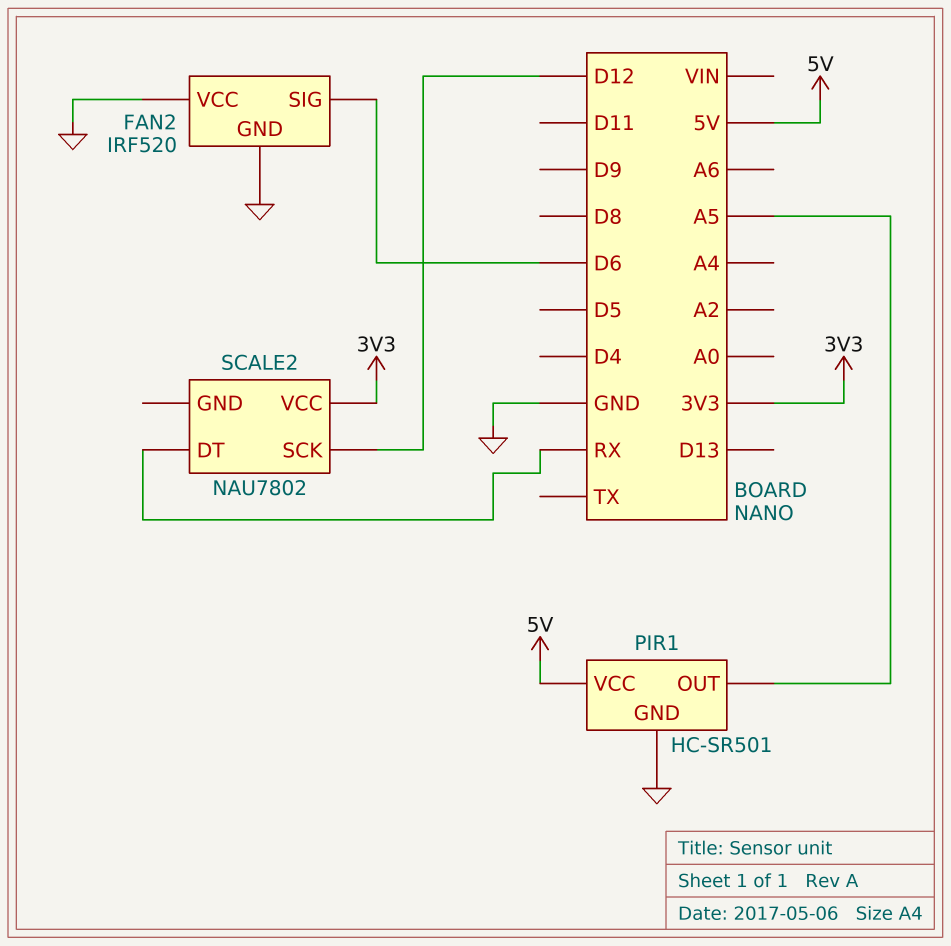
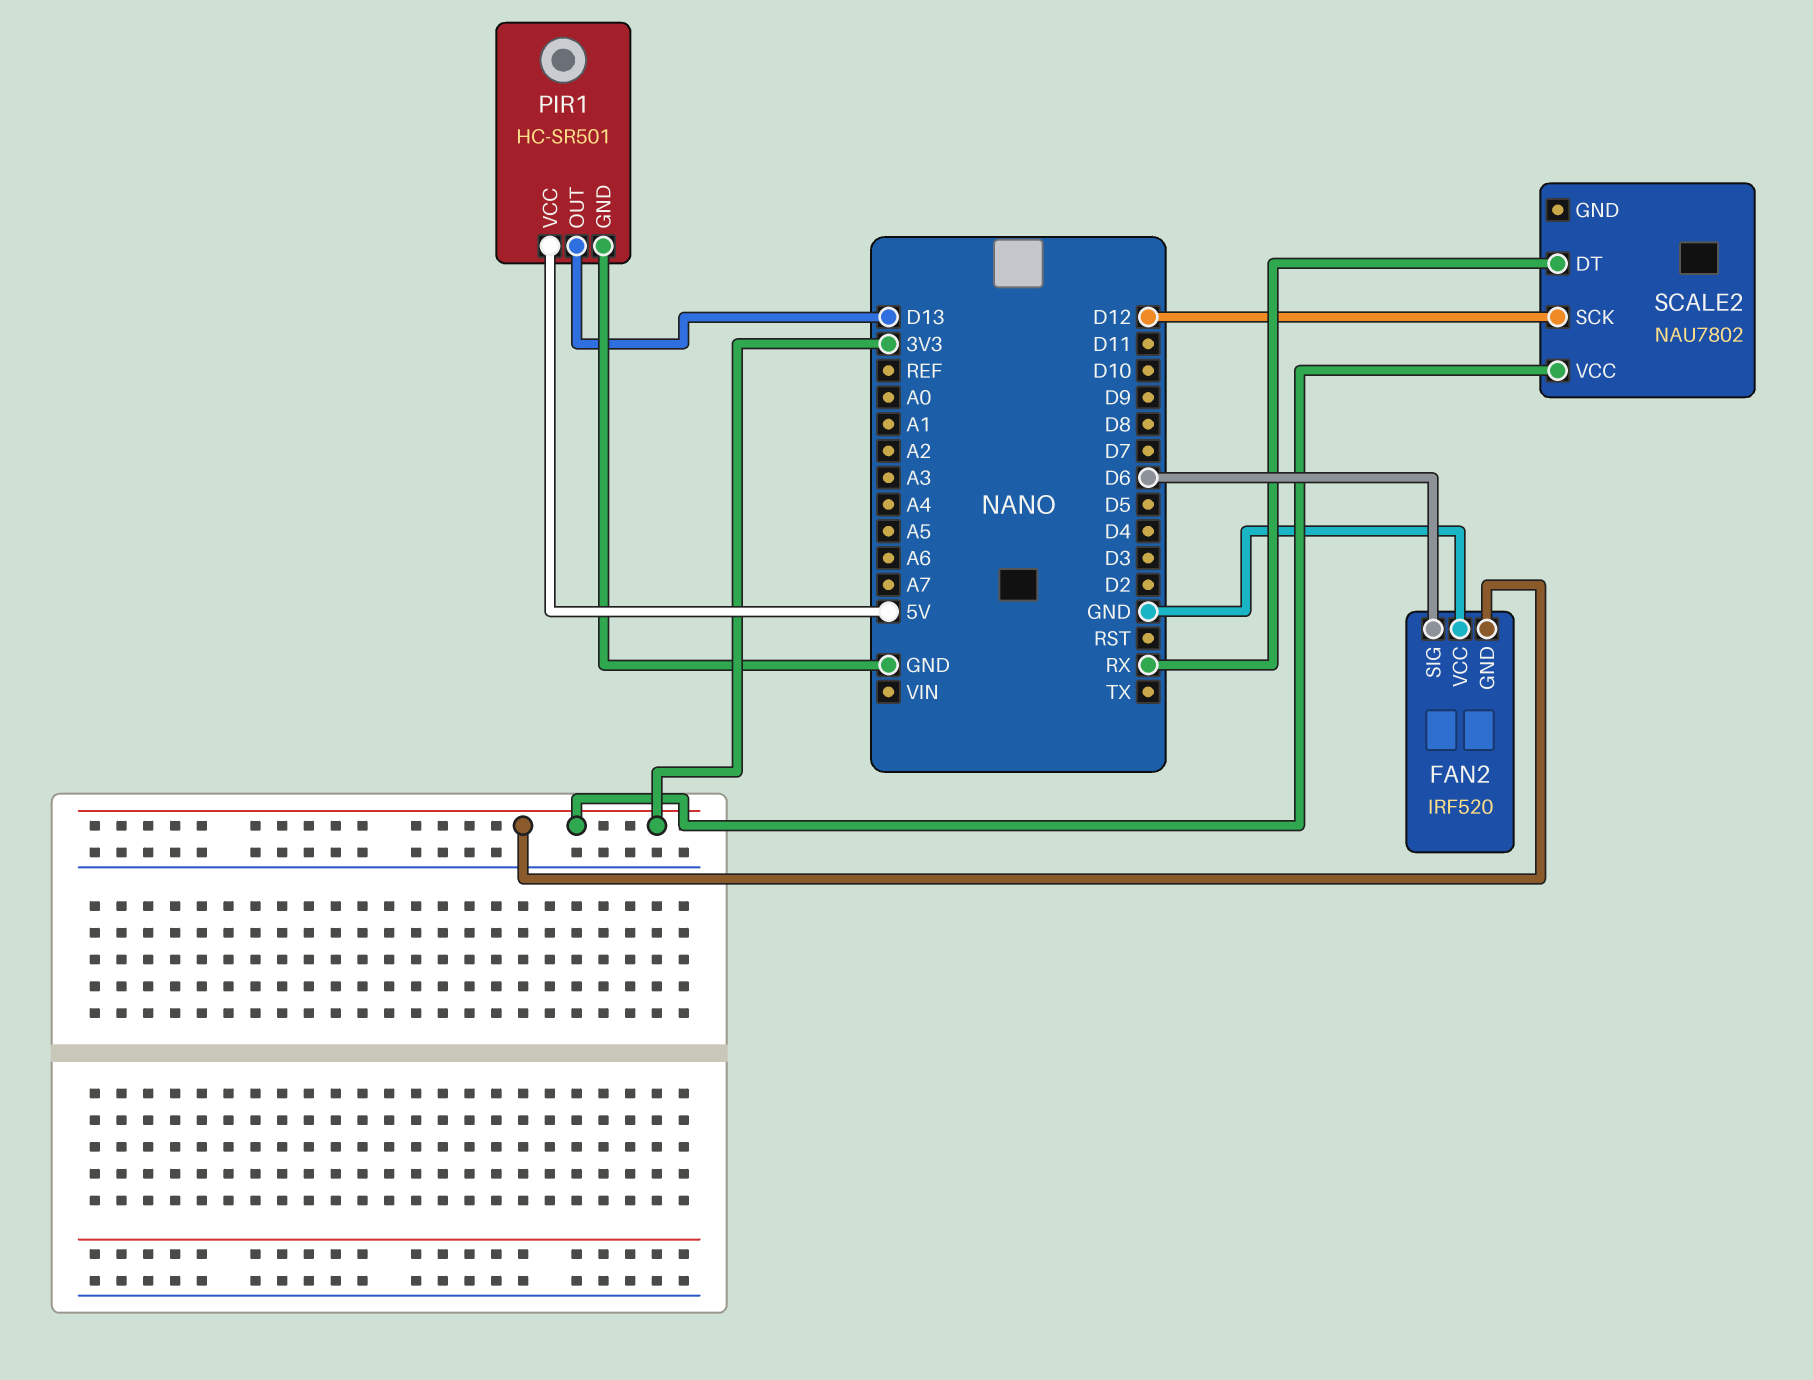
FAN2 pin GND: GND -> 3V3
PIR1 pin OUT: A5 -> D13

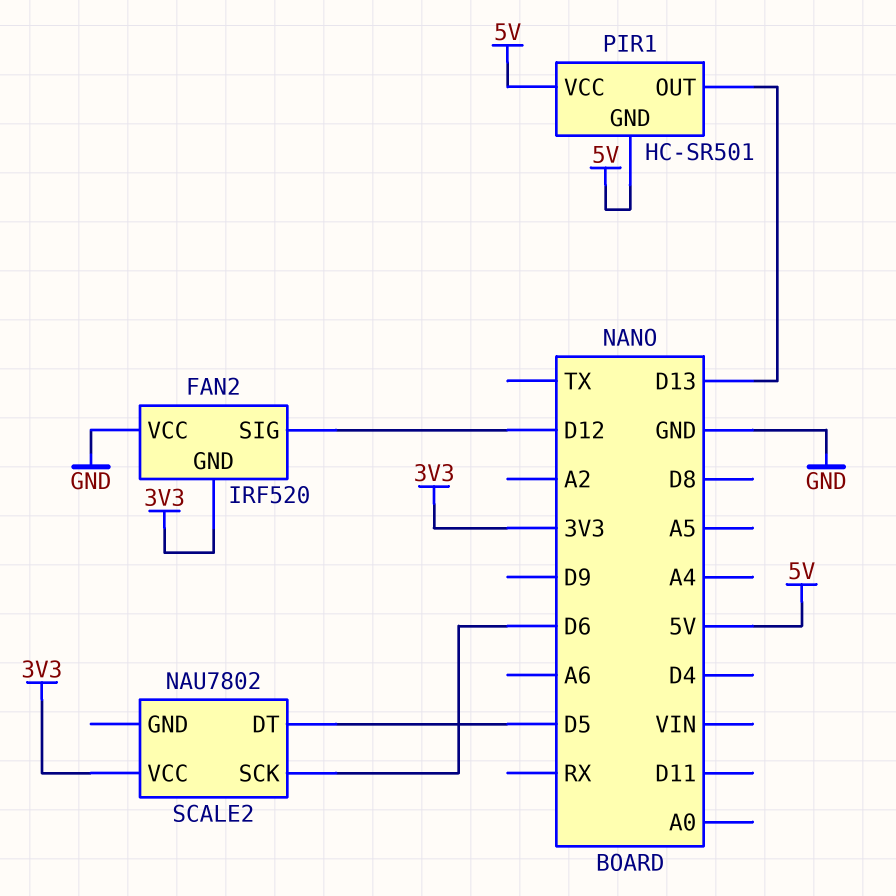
FAN2 pin SIG: D6 -> D12
PIR1 pin GND: GND -> 5V
SCALE2 pin DT: RX -> D5
SCALE2 pin SCK: D12 -> D6

